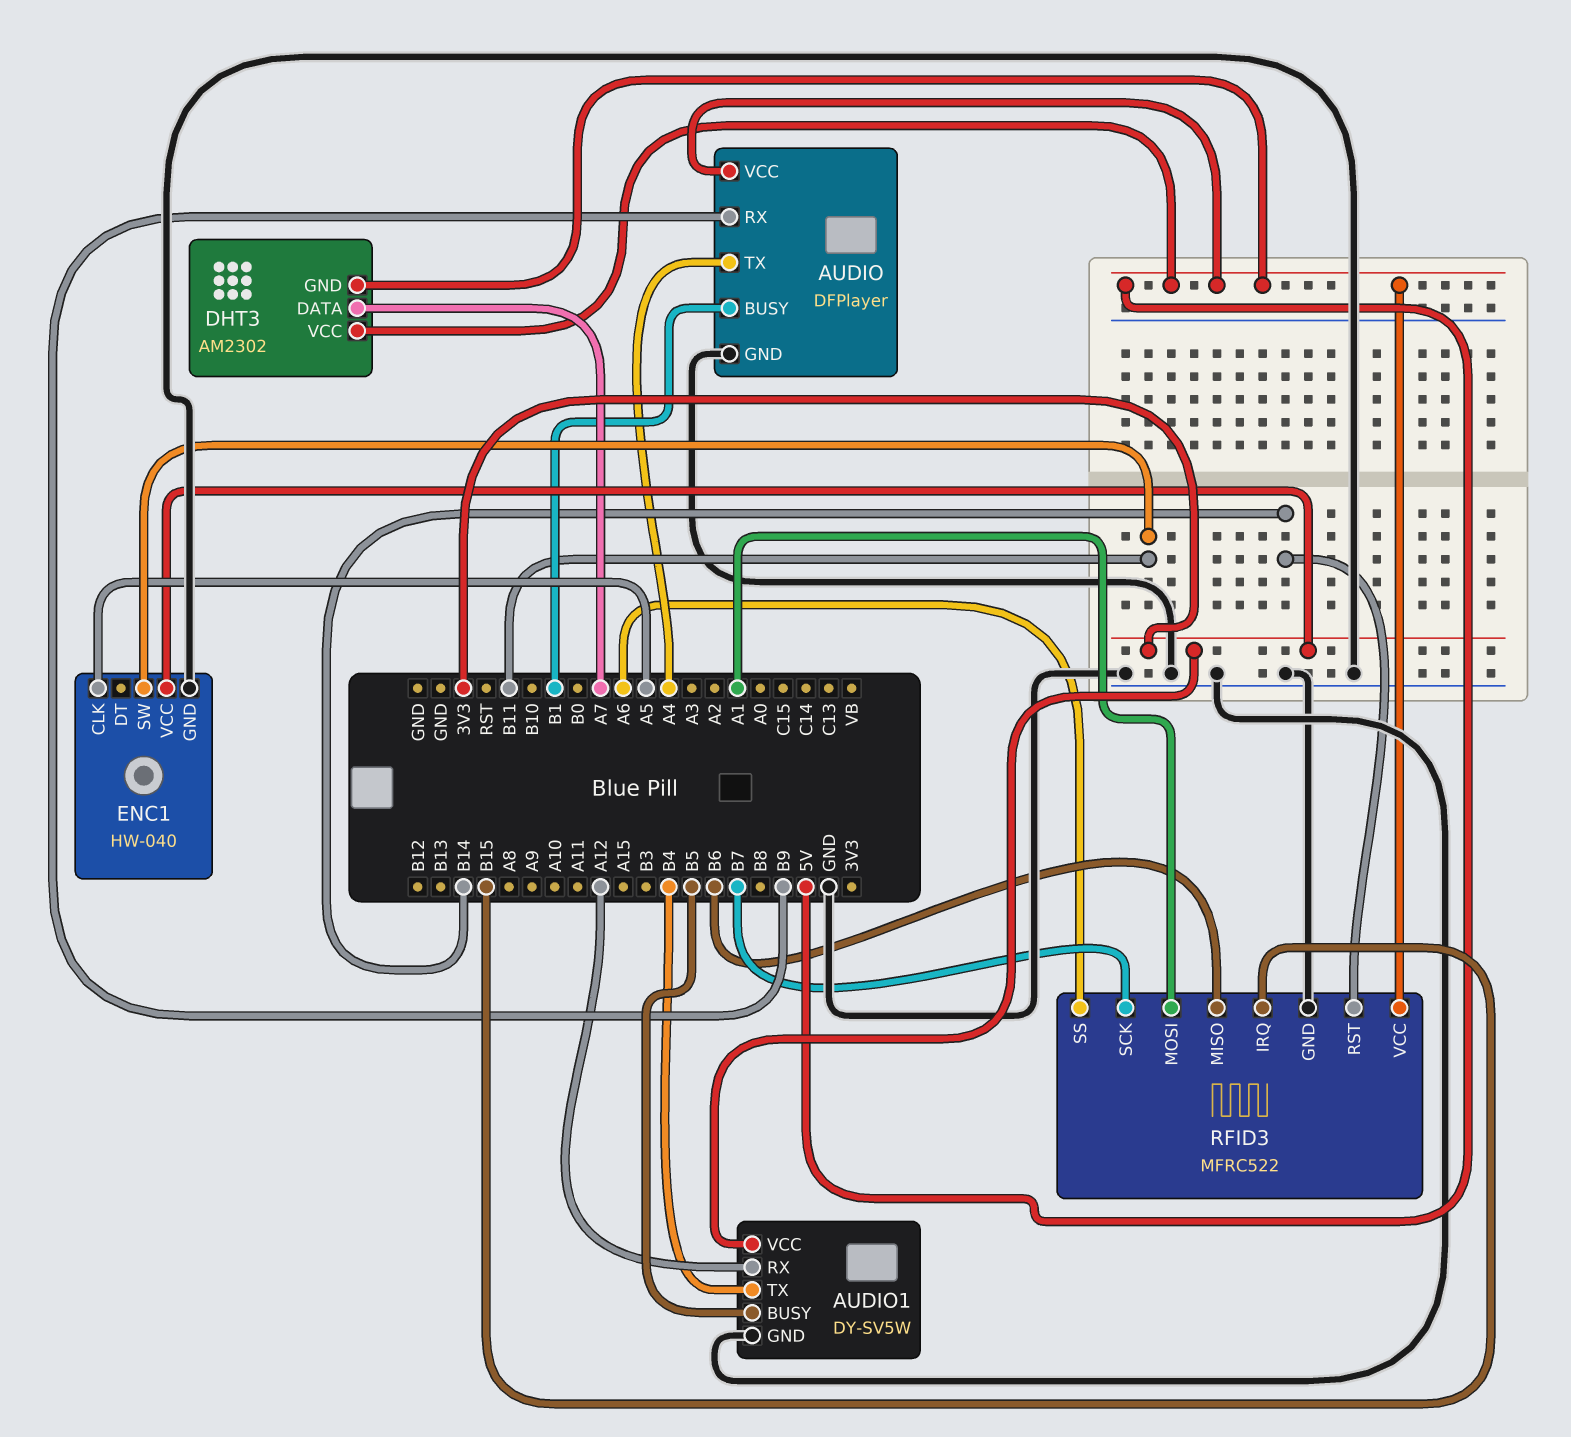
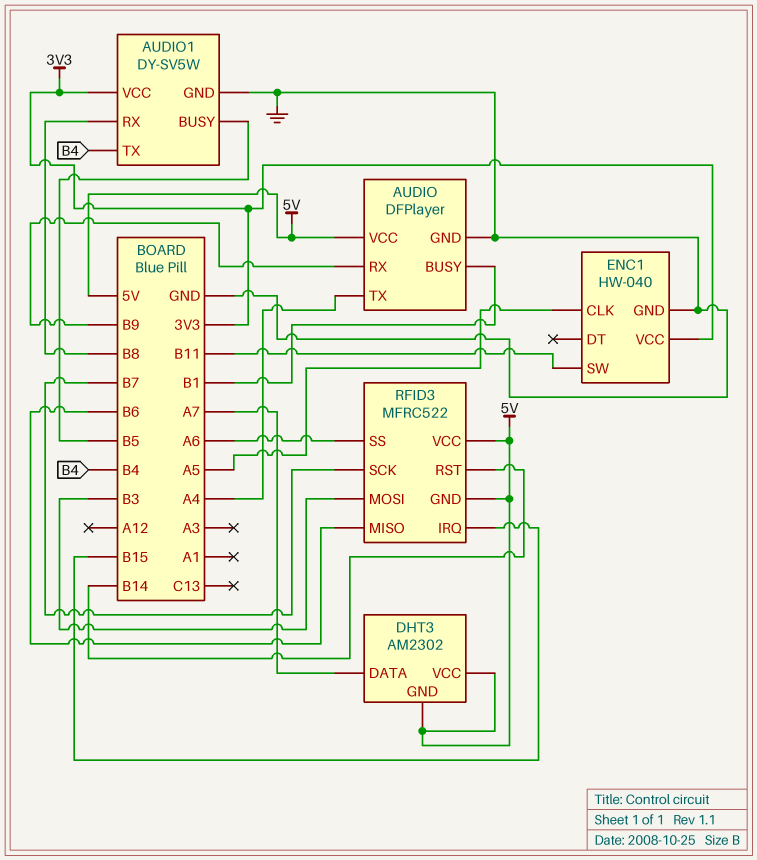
AUDIO1 pin RX: A12 -> B8
RFID3 pin GND: GND -> 5V
RFID3 pin MOSI: A1 -> B3

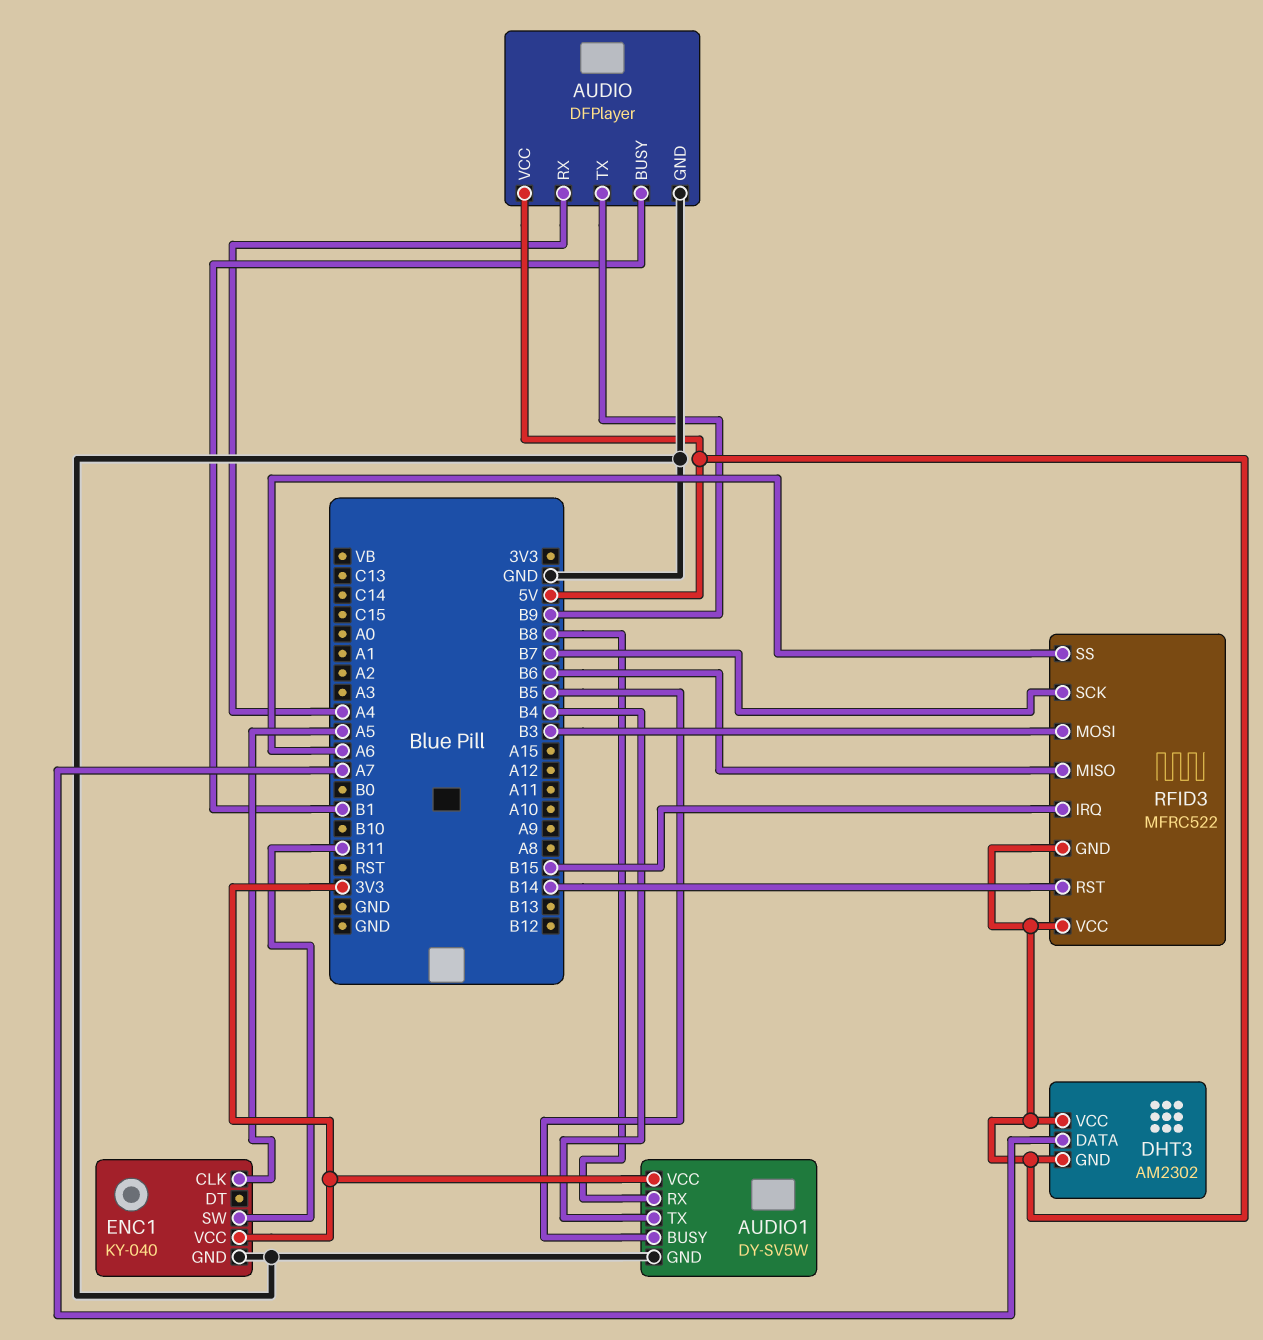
AUDIO pin RX: B9 -> A4
AUDIO pin TX: A4 -> B9
ENC1: HW-040 -> KY-040

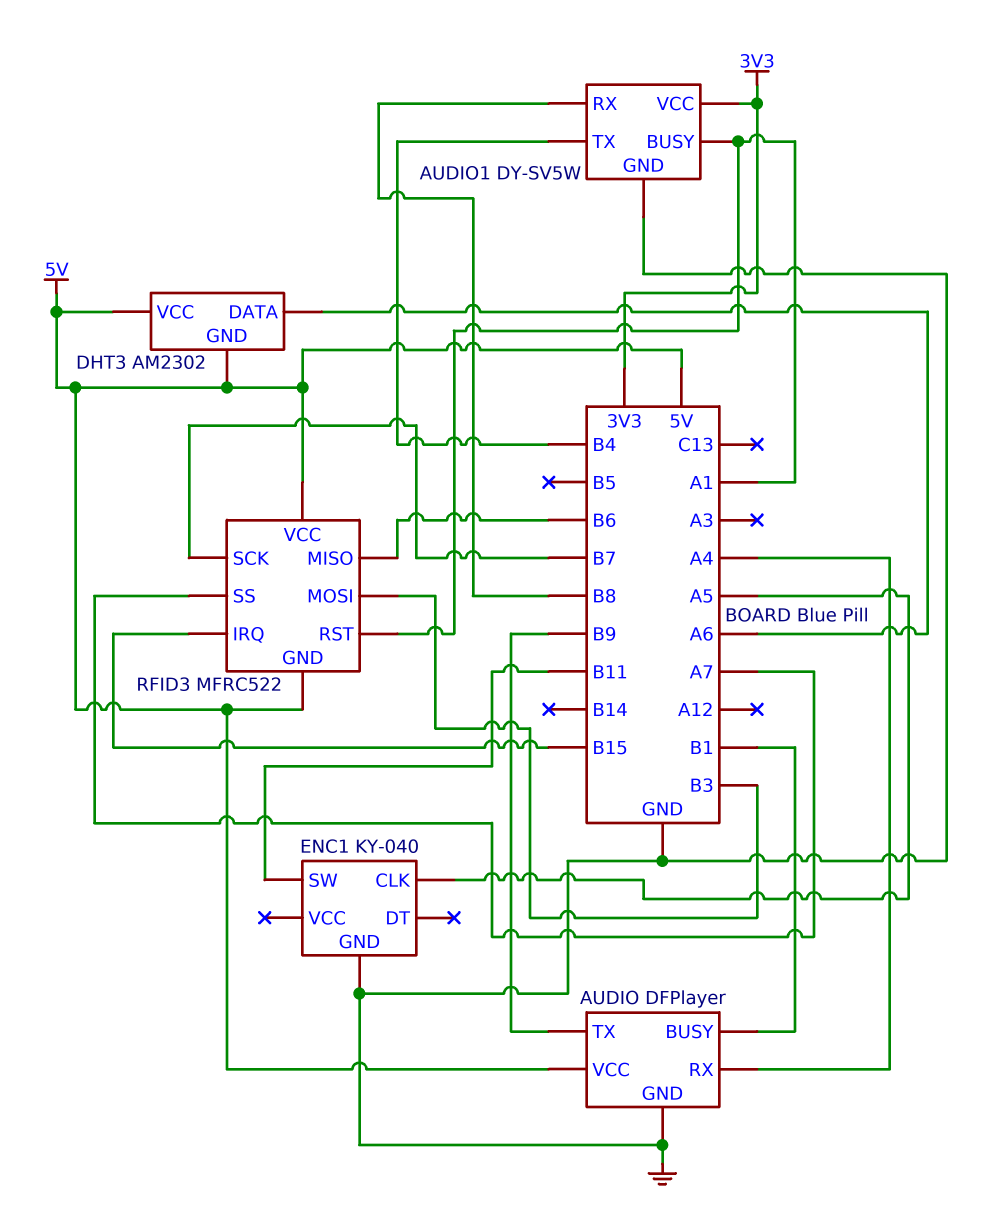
AUDIO1 pin BUSY: B5 -> A1
DHT3 pin DATA: A7 -> A6
ENC1 pin VCC: 3V3 -> none
RFID3 pin RST: B14 -> A1
RFID3 pin SS: A6 -> A7

